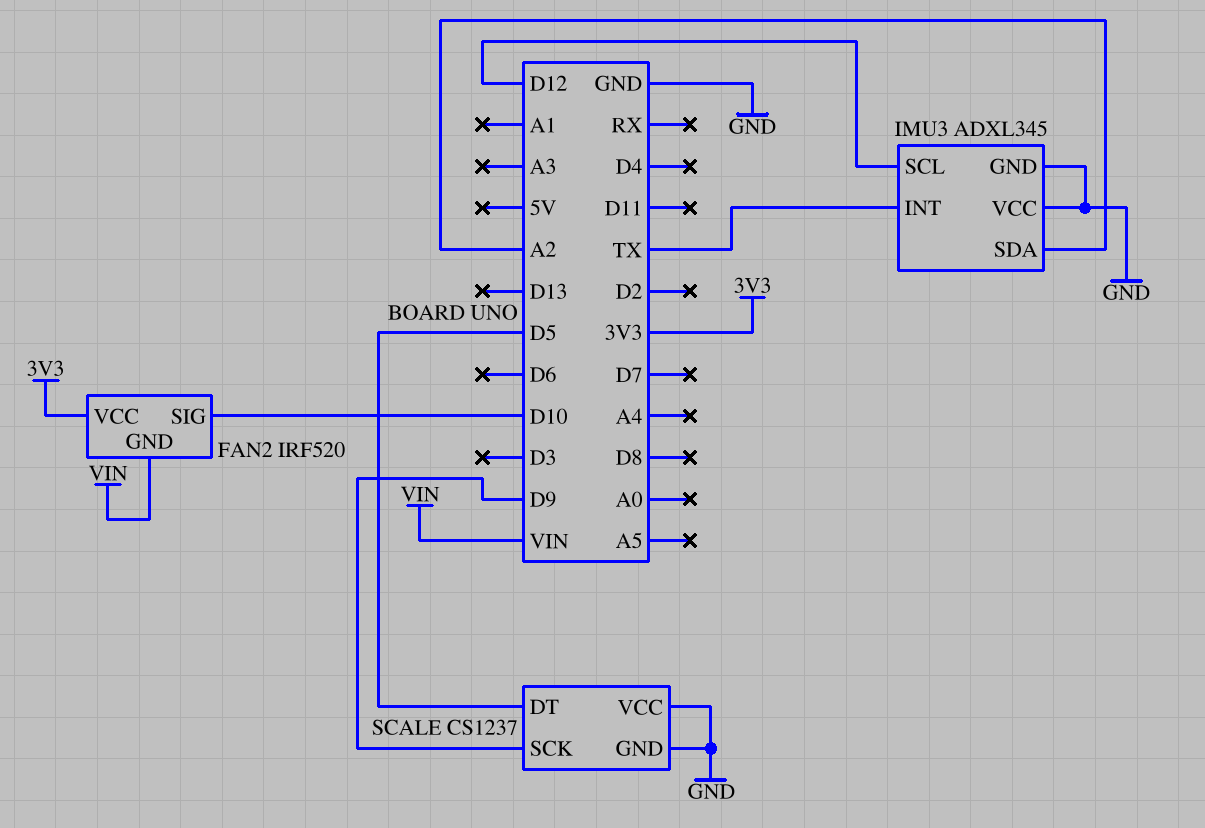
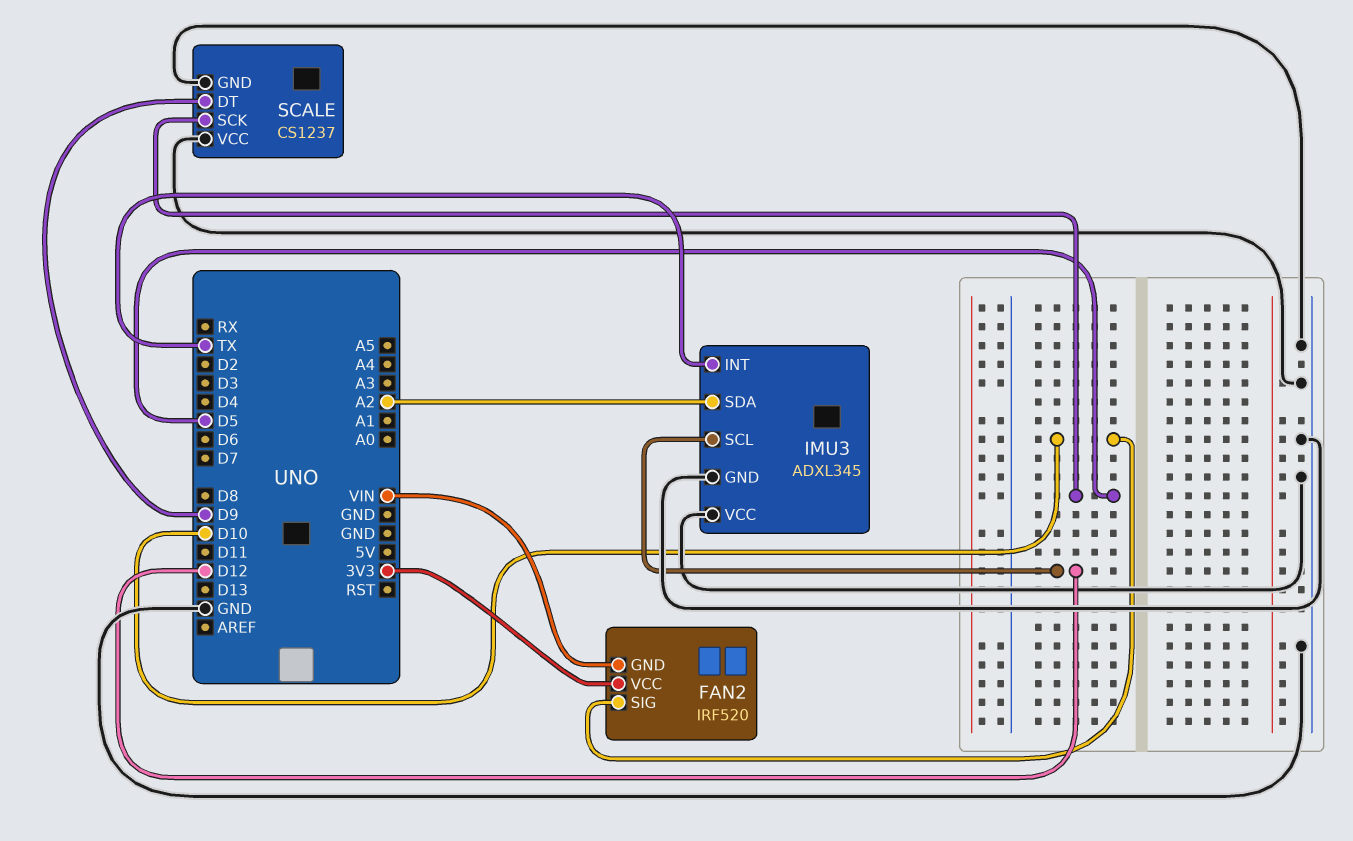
SCALE pin DT: D5 -> D9
SCALE pin SCK: D9 -> D5

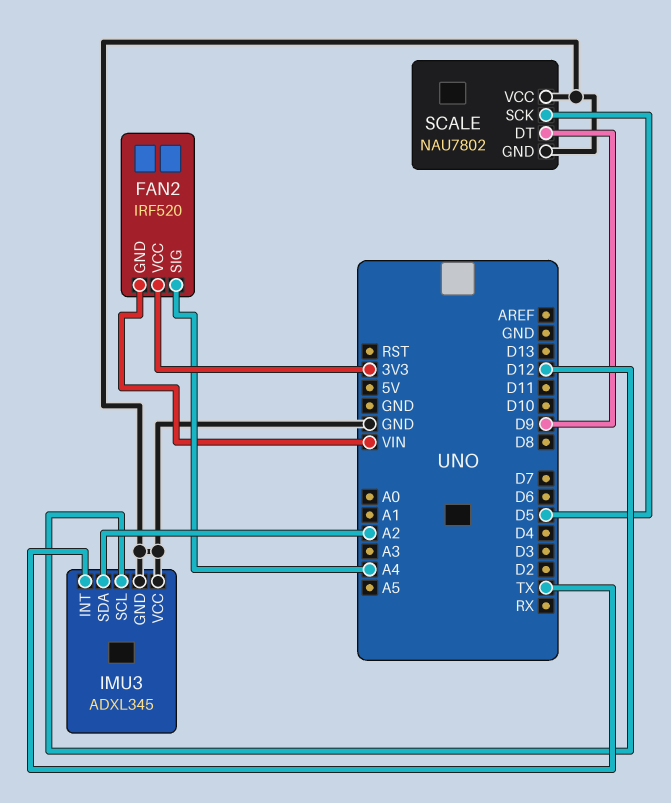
FAN2 pin SIG: D10 -> A4
SCALE: CS1237 -> NAU7802

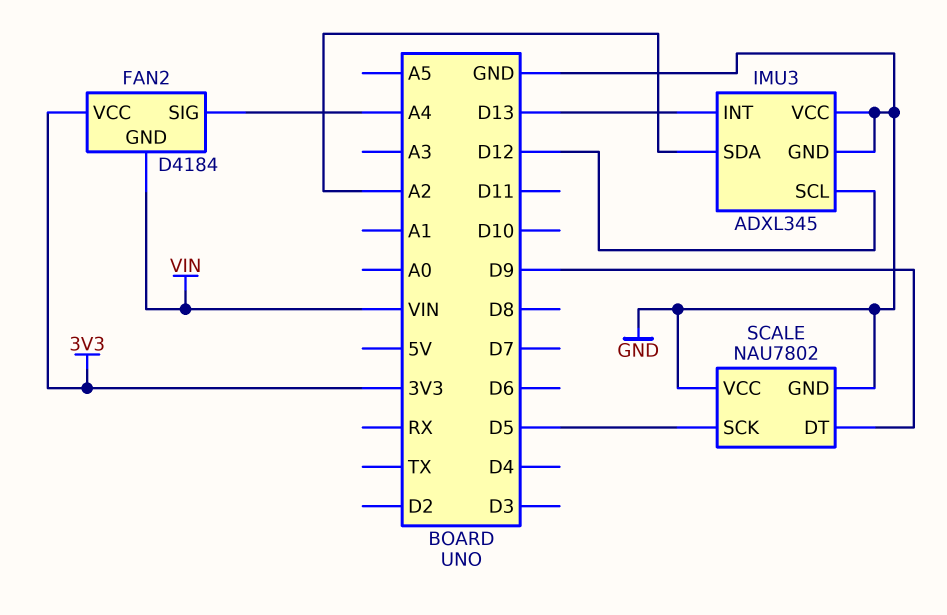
FAN2: IRF520 -> D4184
IMU3 pin INT: TX -> D13

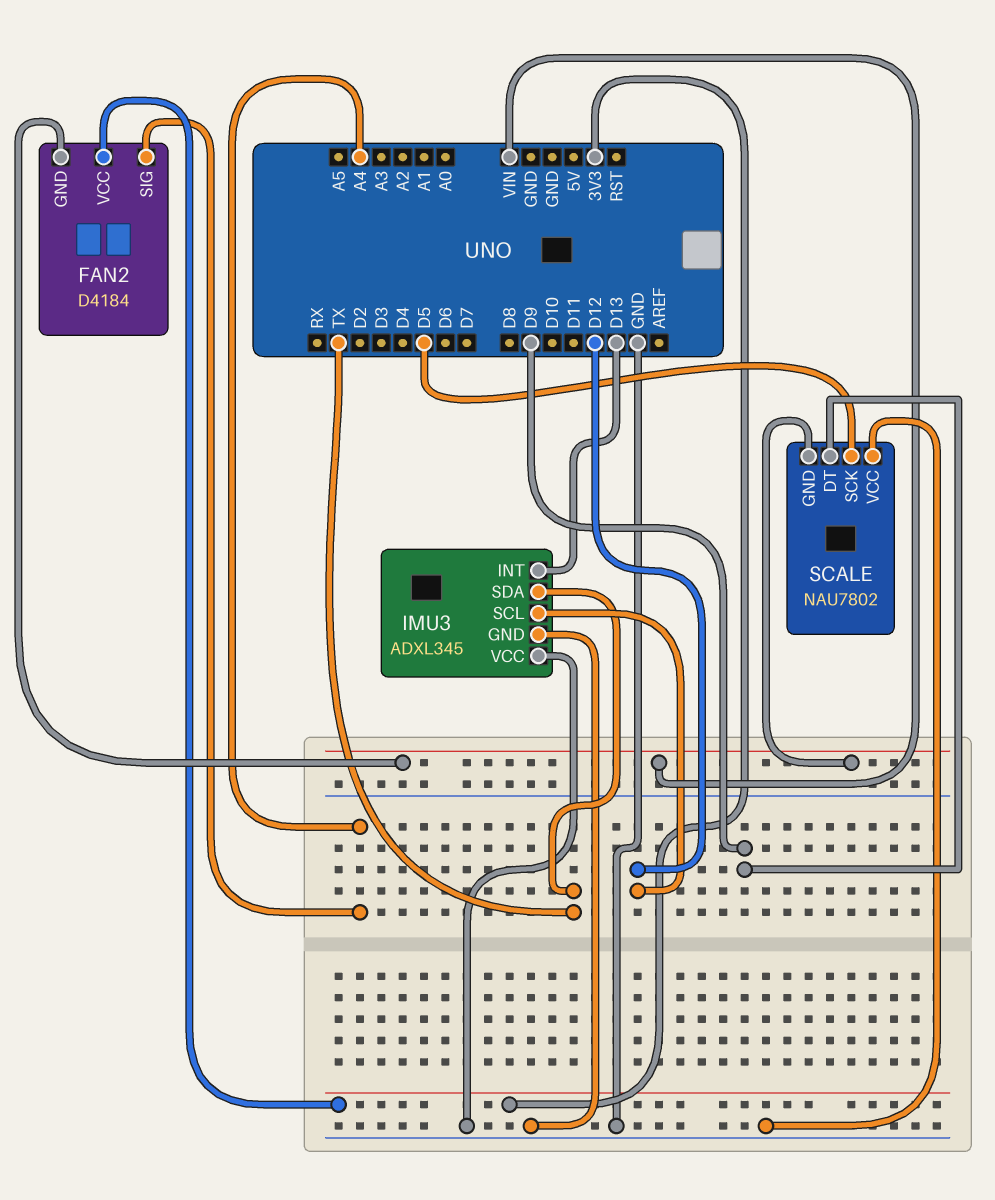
IMU3 pin SDA: A2 -> TX
SCALE pin GND: GND -> VIN

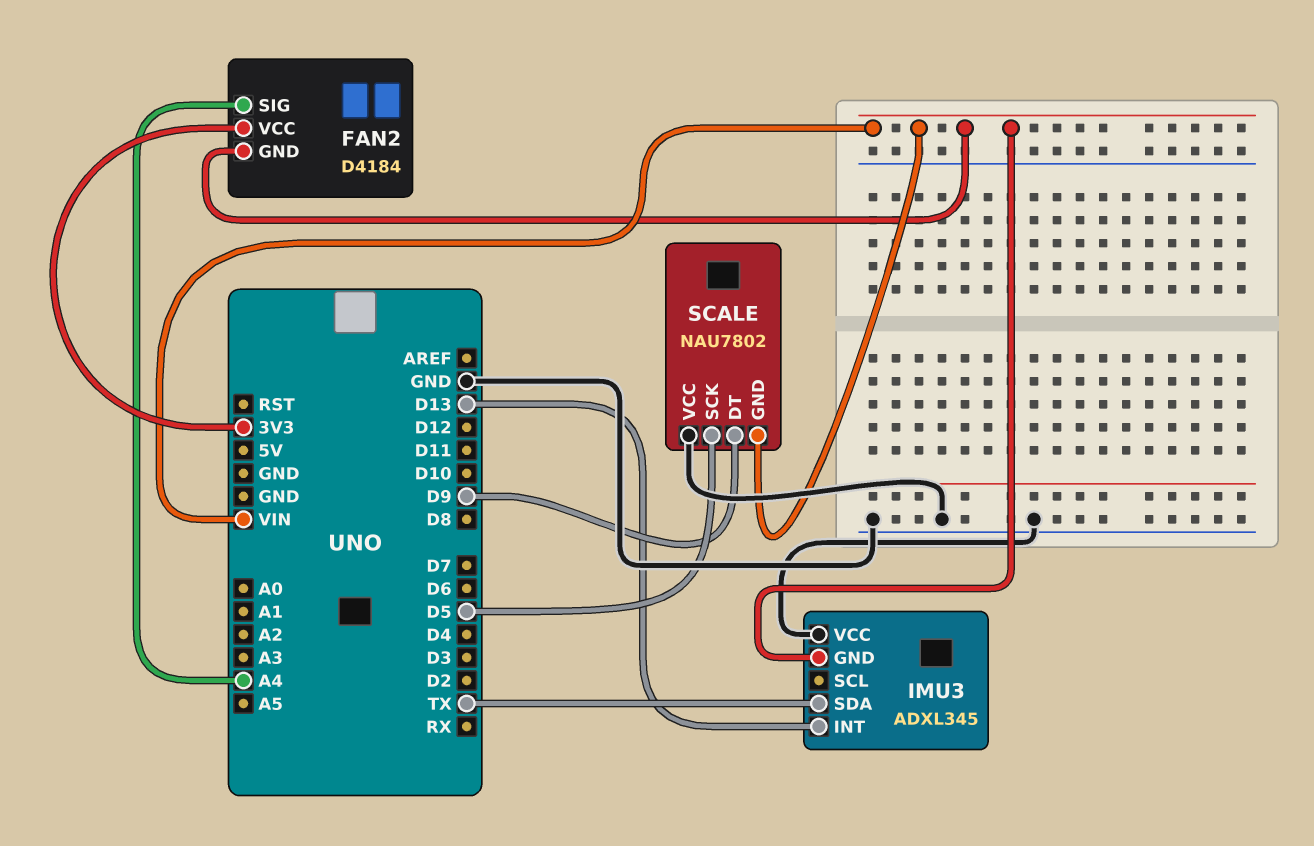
IMU3 pin GND: GND -> VIN
IMU3 pin SCL: D12 -> none

